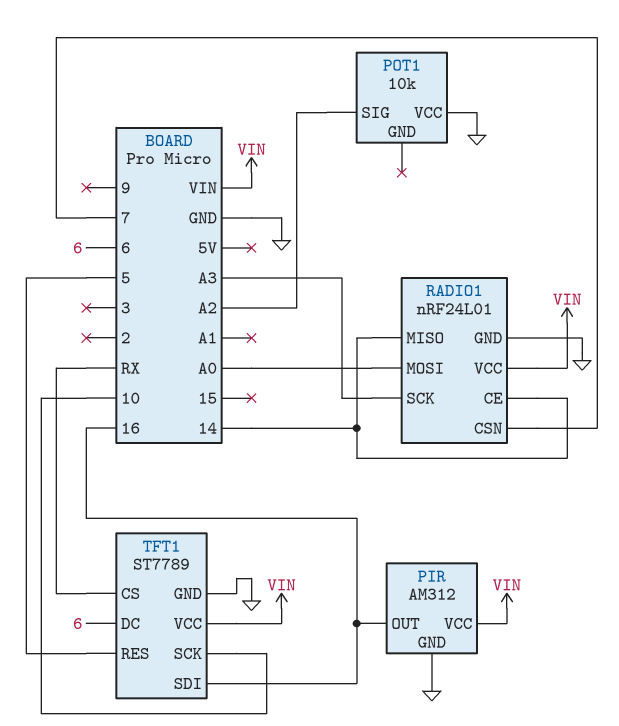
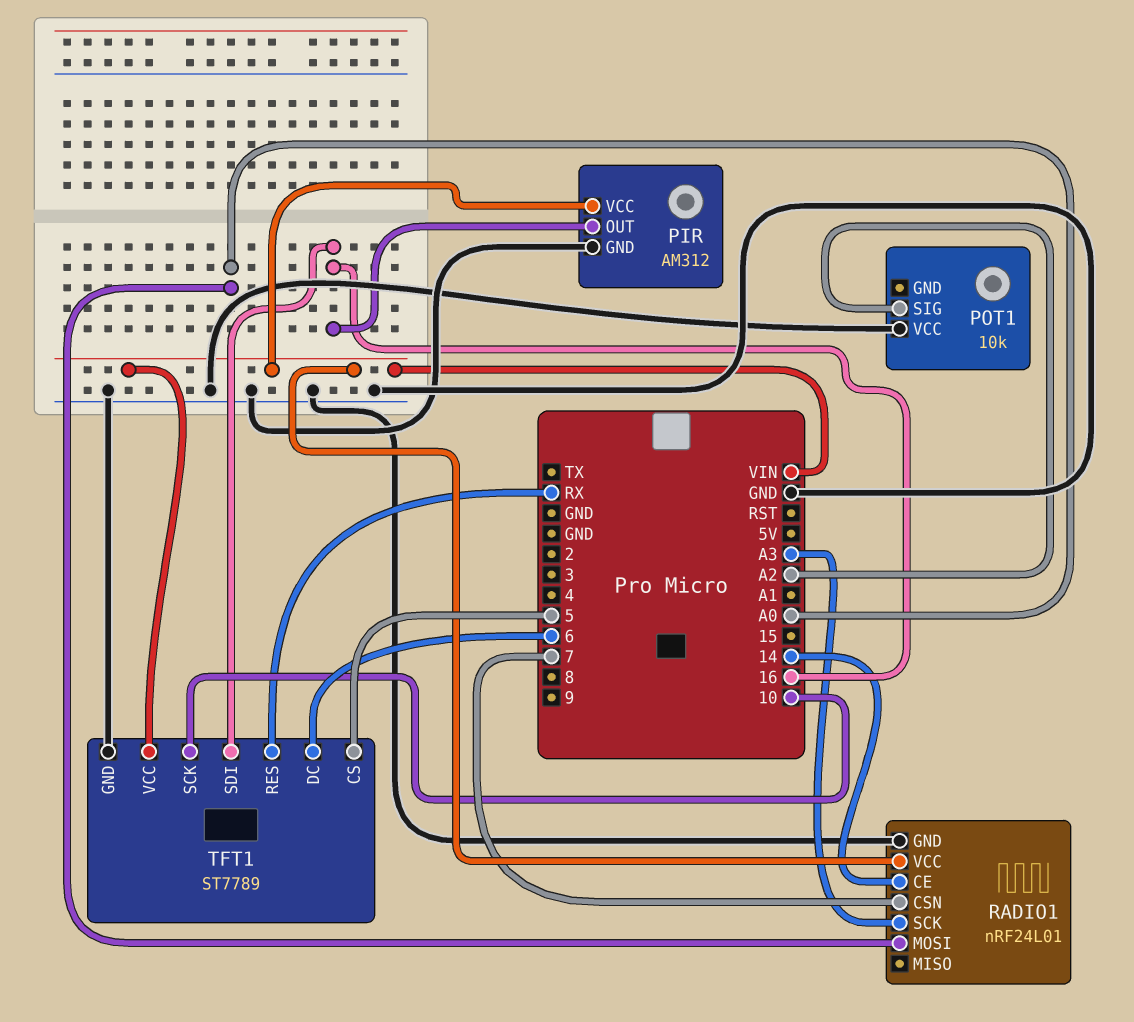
RADIO1 pin MISO: 14 -> none
TFT1 pin CS: RX -> 5
TFT1 pin RES: 5 -> RX

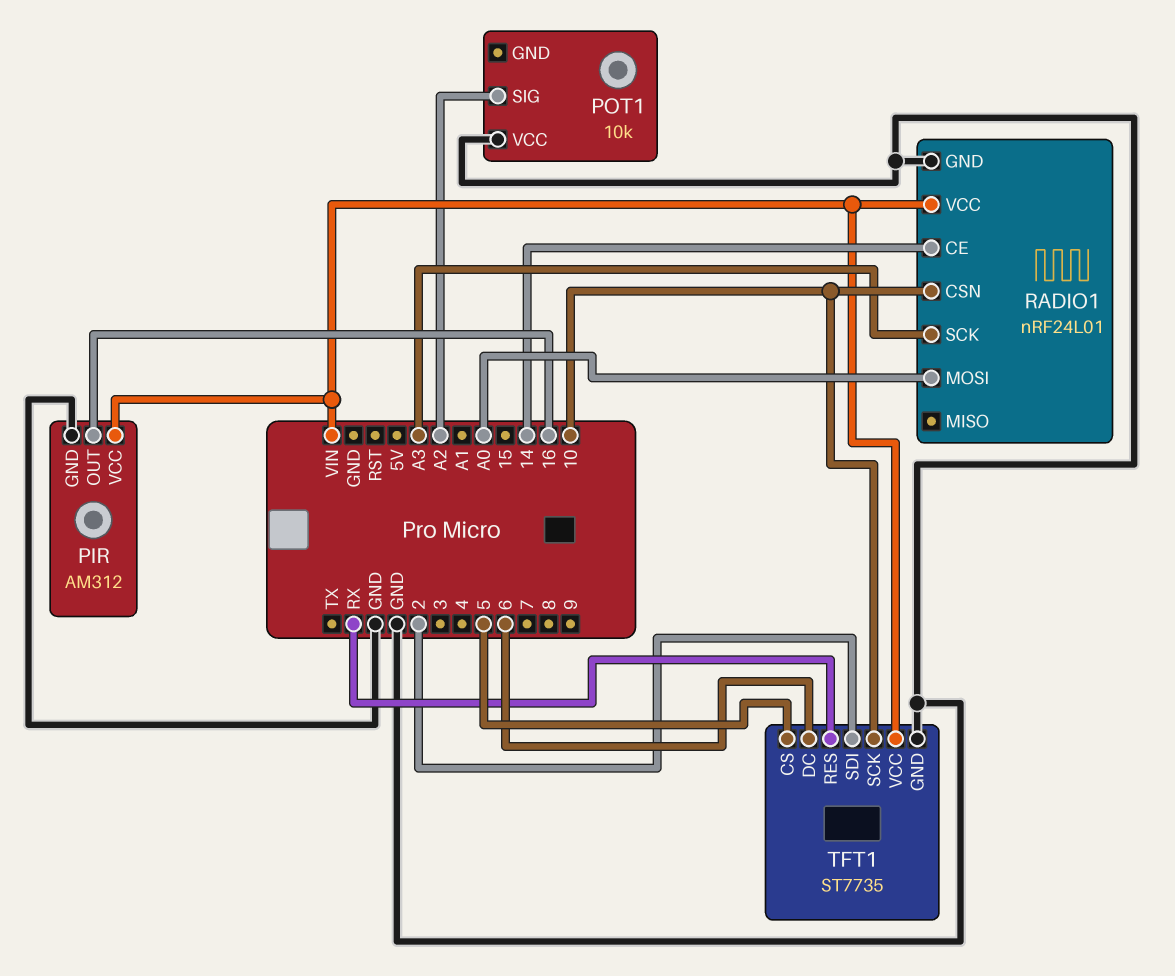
RADIO1 pin CSN: 7 -> 10
TFT1: ST7789 -> ST7735
TFT1 pin SDI: 16 -> 2

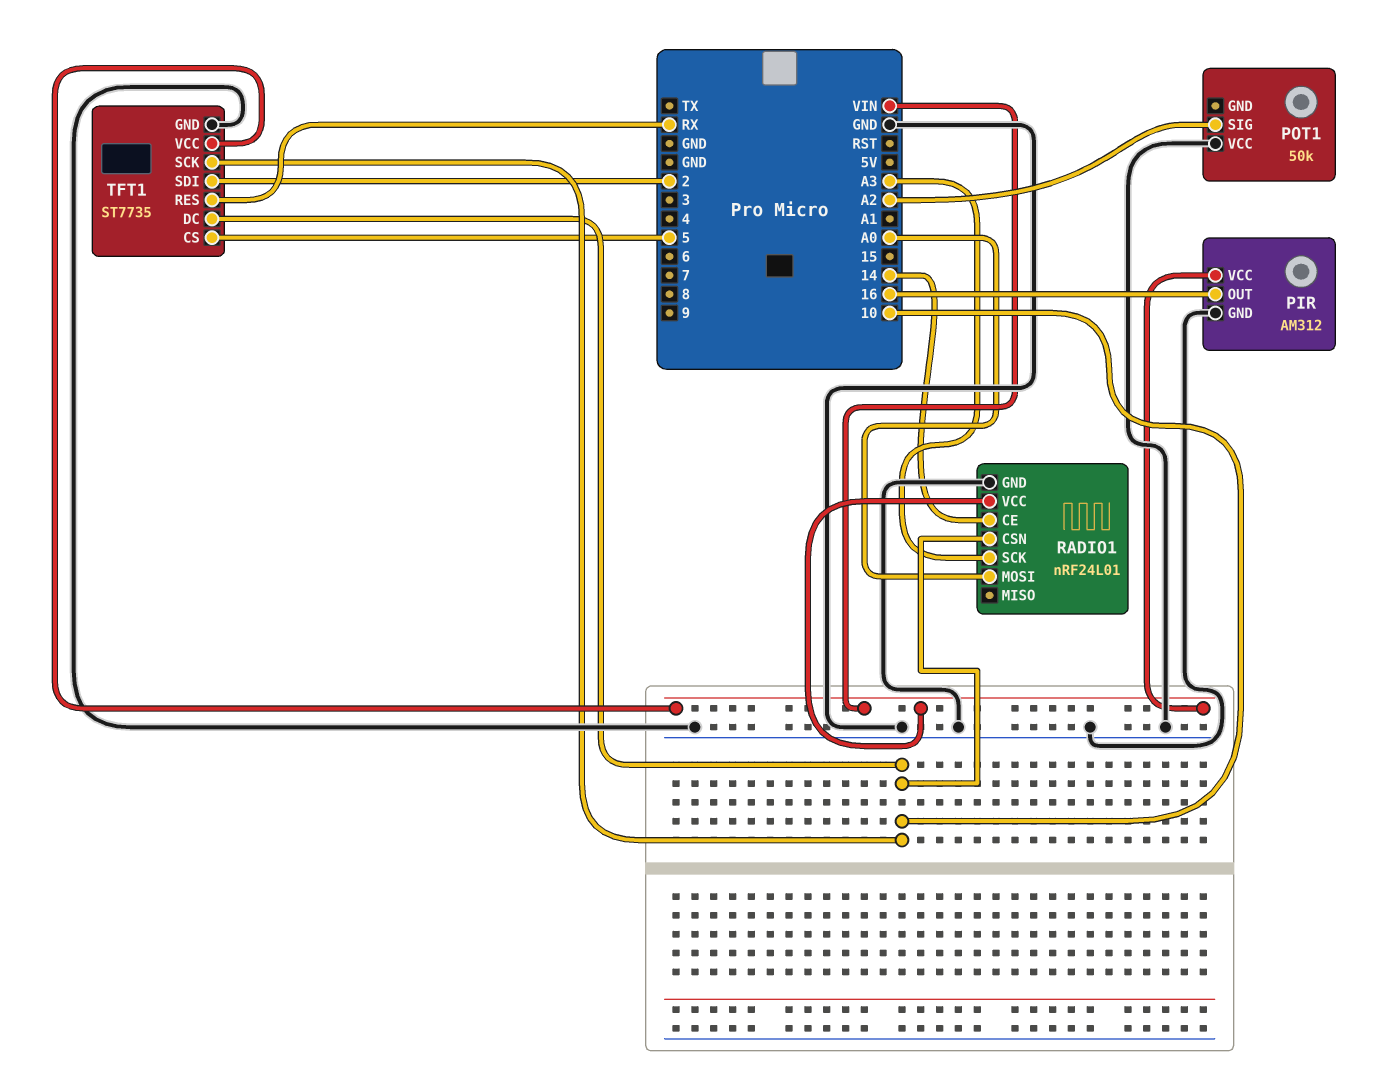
POT1: 10k -> 50k
TFT1 pin DC: 6 -> 10

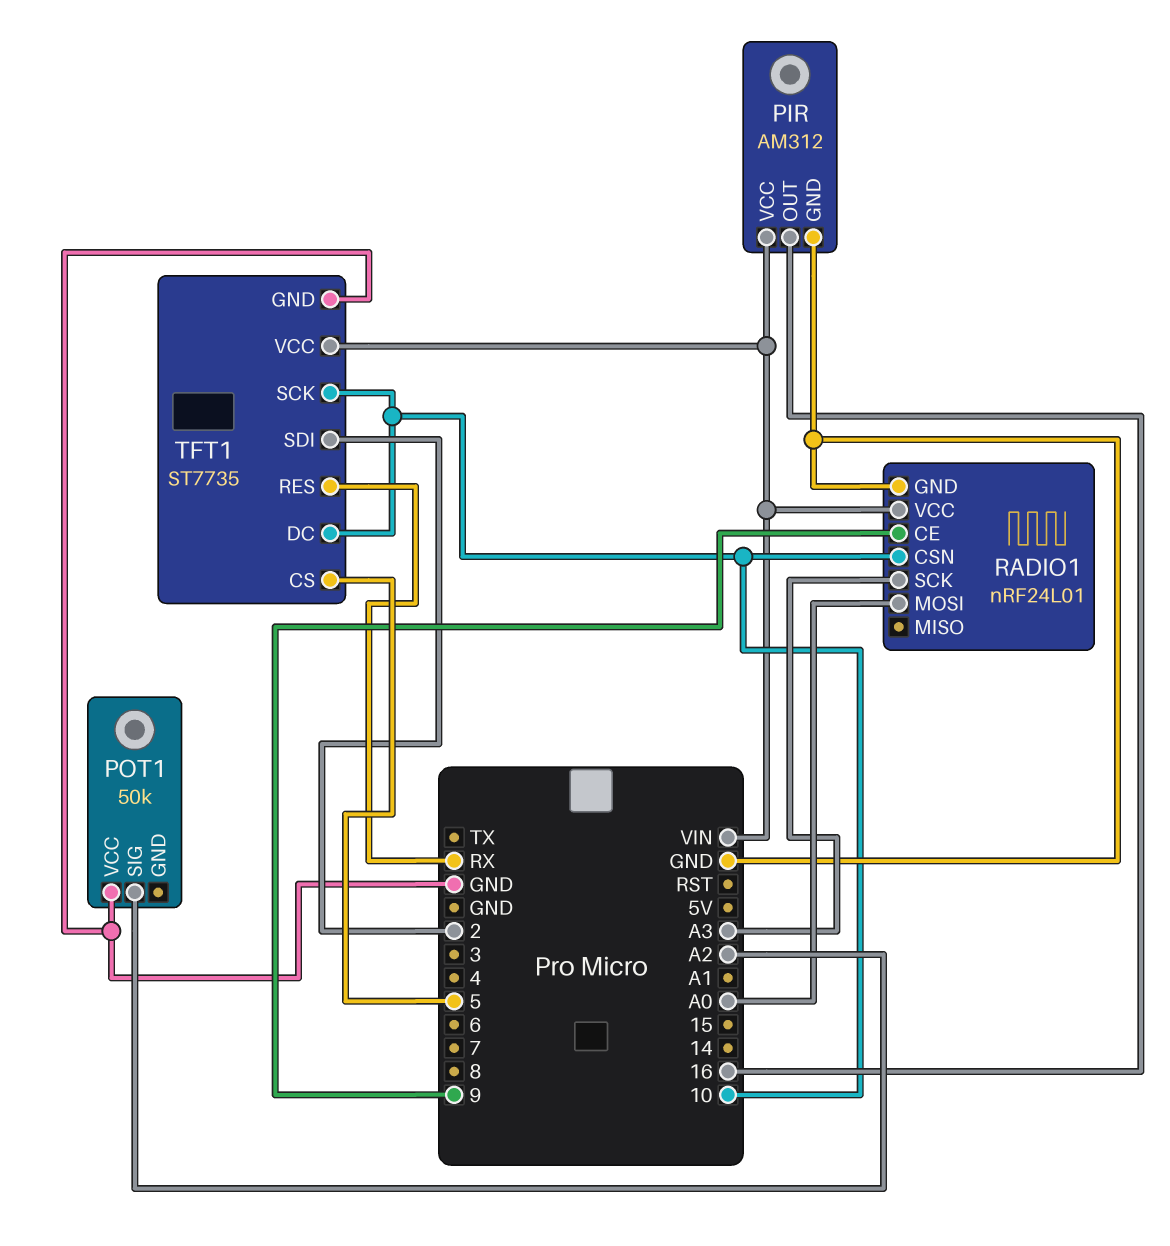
RADIO1 pin CE: 14 -> 9

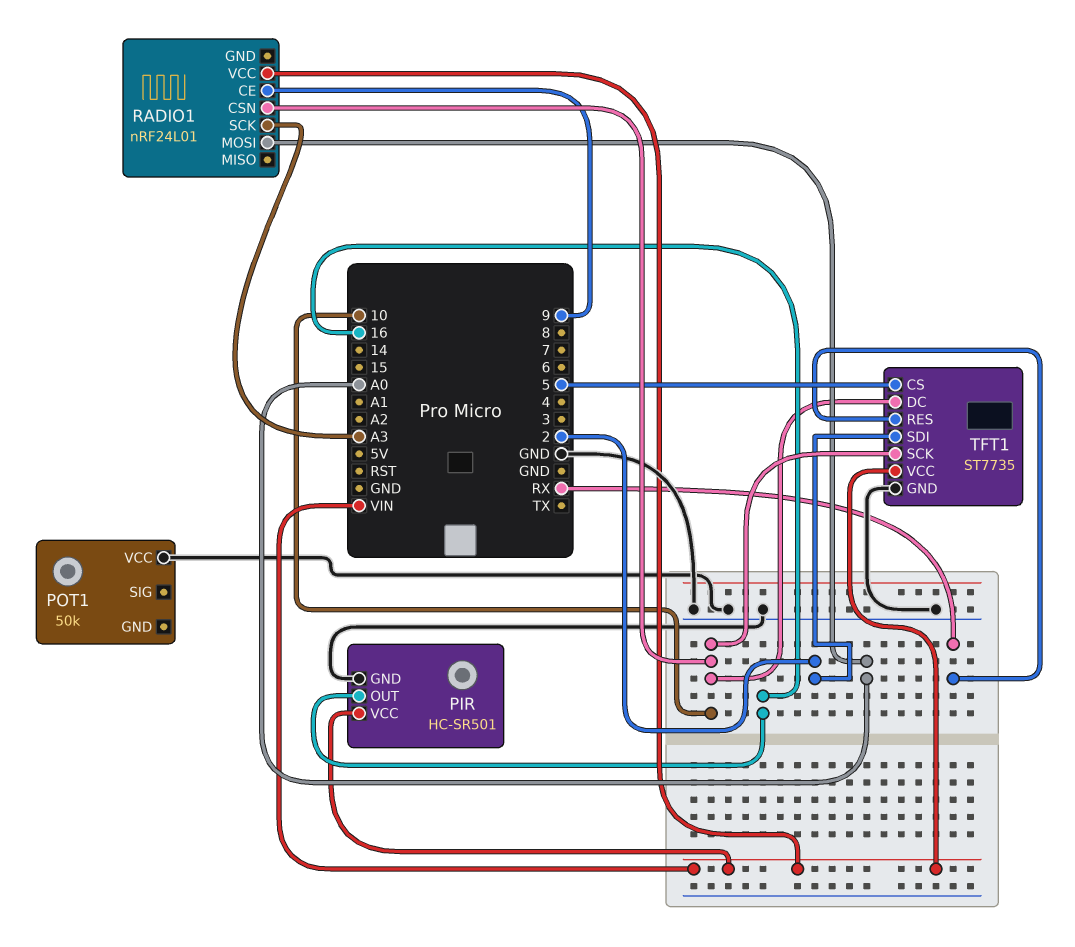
PIR: AM312 -> HC-SR501
POT1 pin SIG: A2 -> none
RADIO1 pin GND: GND -> none

